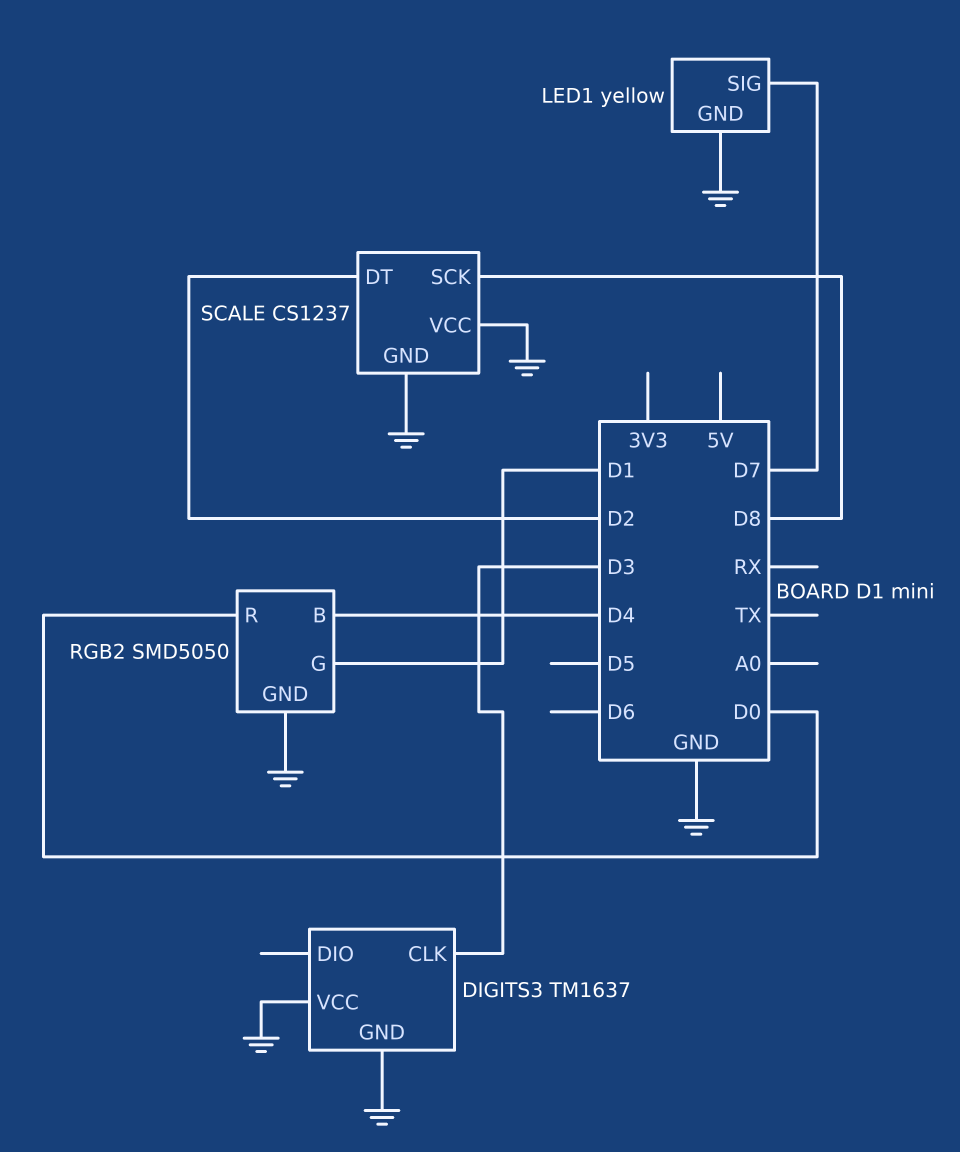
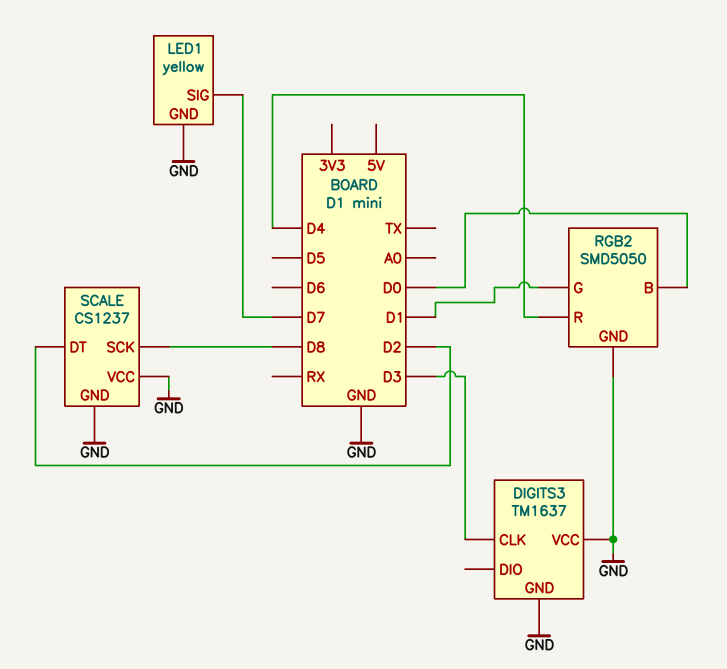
RGB2 pin B: D4 -> D0
RGB2 pin R: D0 -> D4

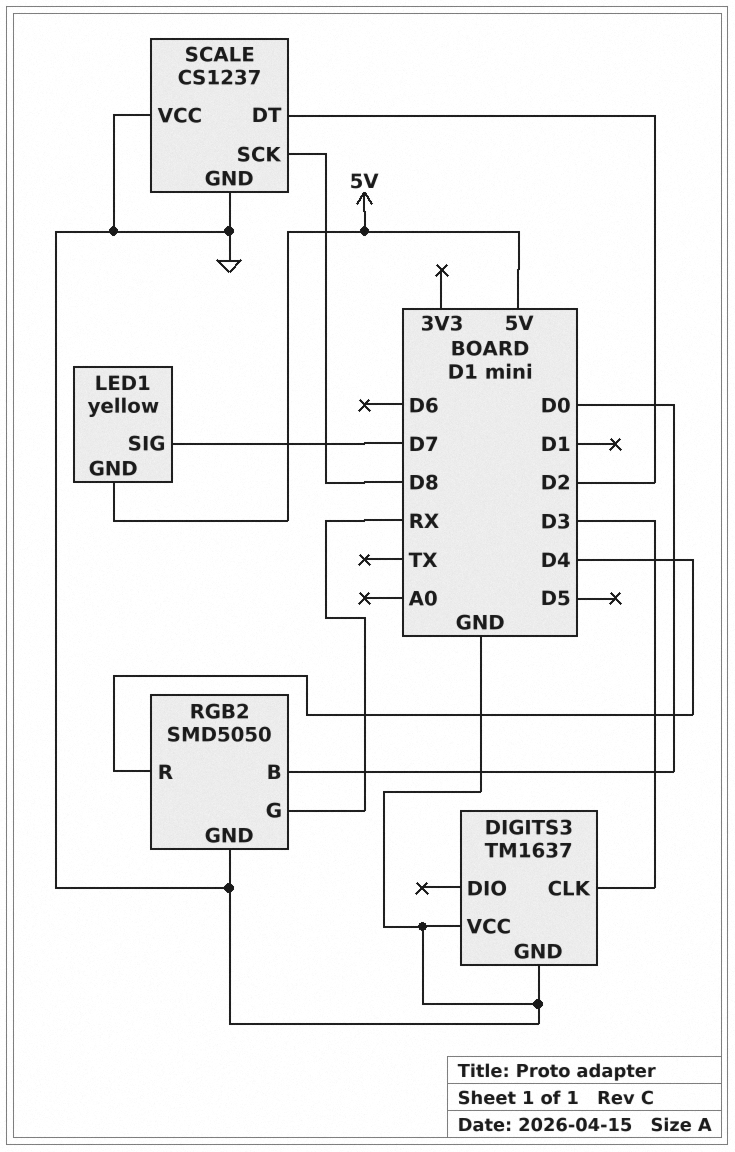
LED1 pin GND: GND -> 5V
RGB2 pin G: D1 -> RX

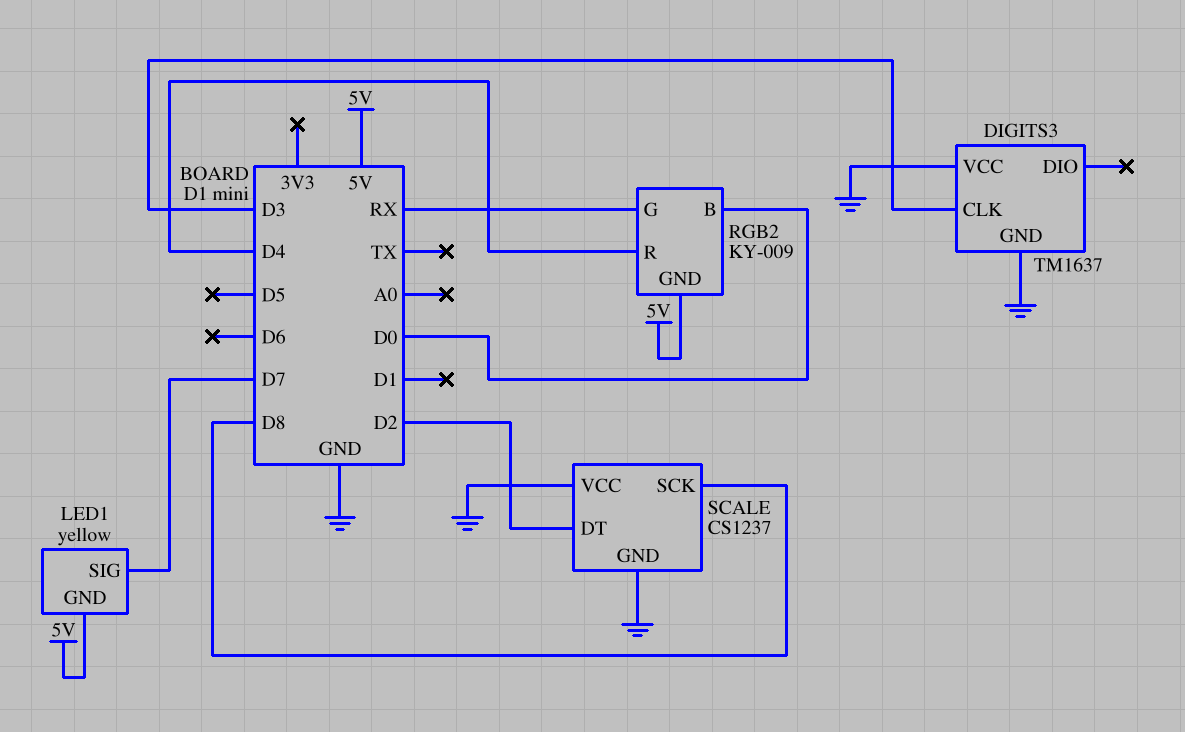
RGB2: SMD5050 -> KY-009
RGB2 pin GND: GND -> 5V

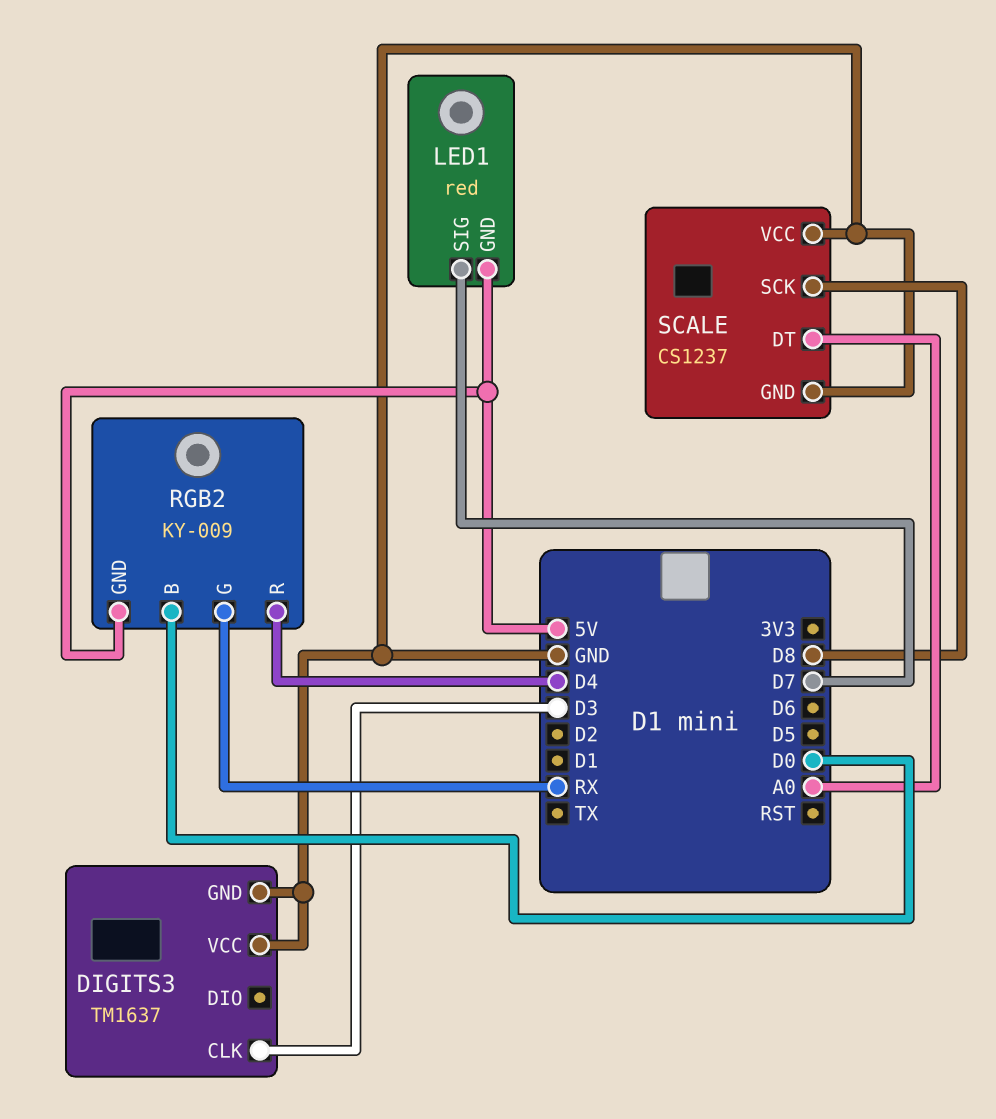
LED1: yellow -> red
SCALE pin DT: D2 -> A0

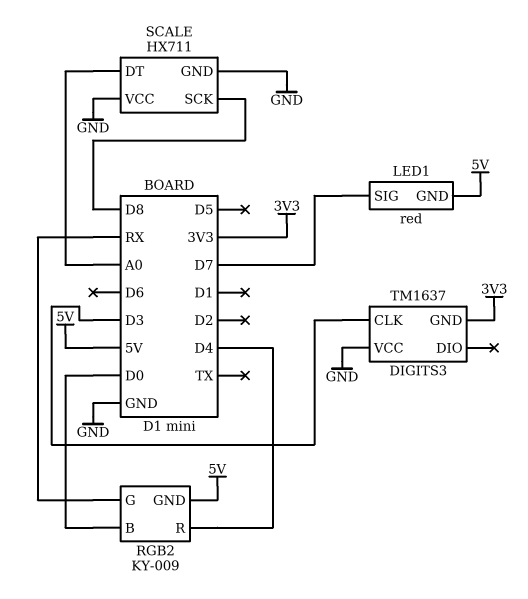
DIGITS3 pin GND: GND -> 3V3
SCALE: CS1237 -> HX711

